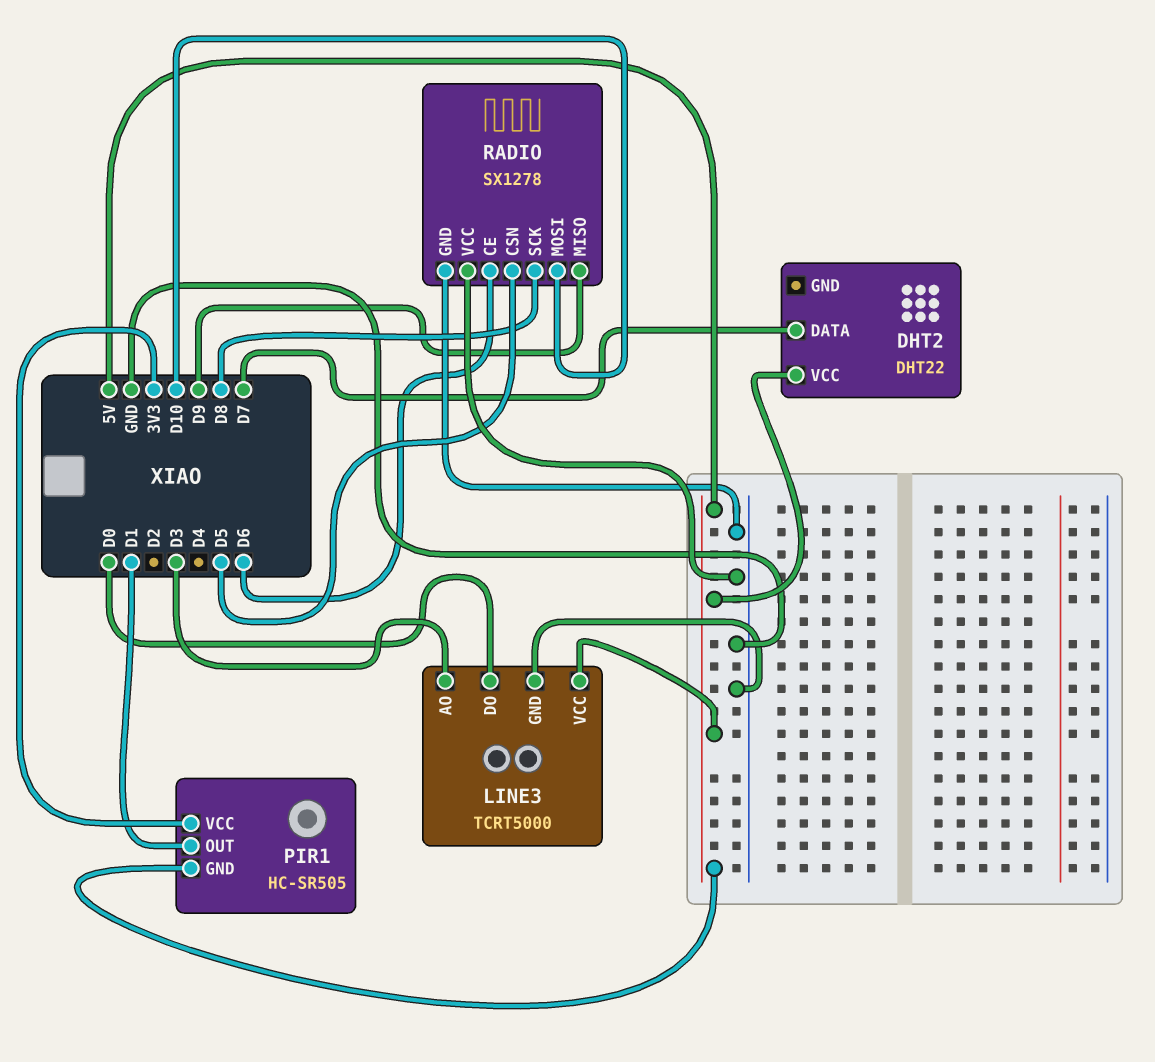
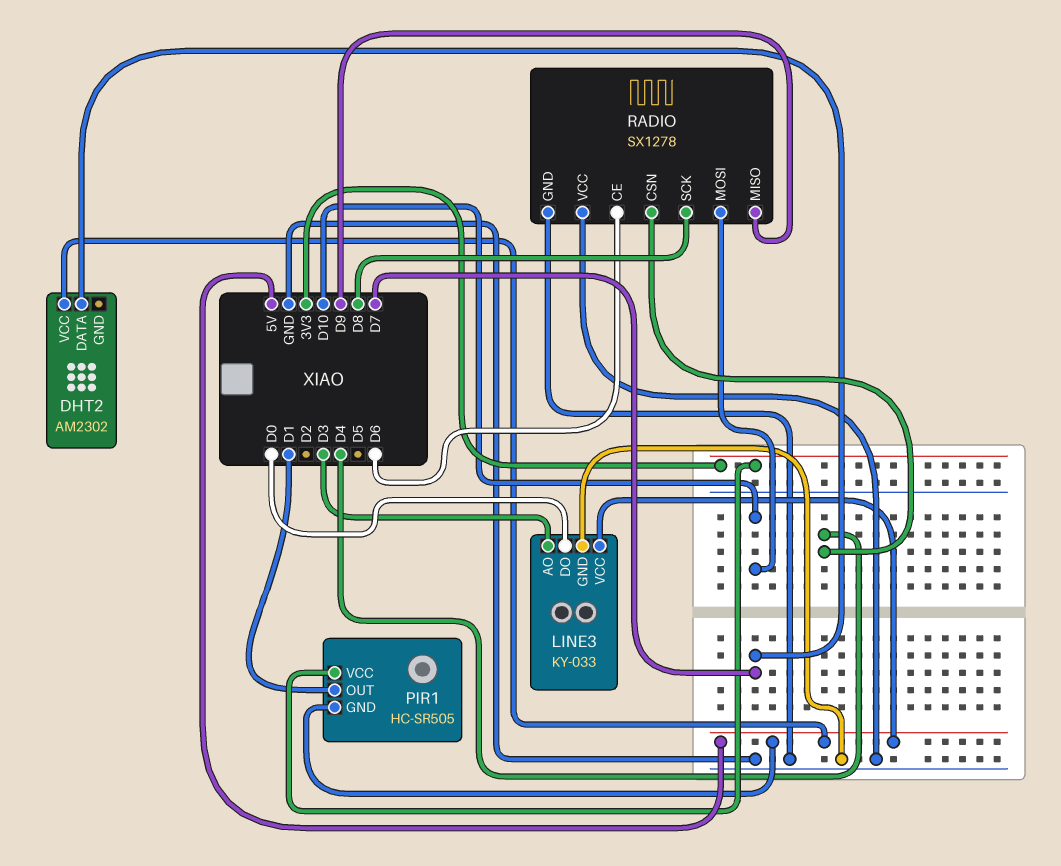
DHT2: DHT22 -> AM2302
LINE3: TCRT5000 -> KY-033
RADIO pin CSN: D5 -> D4

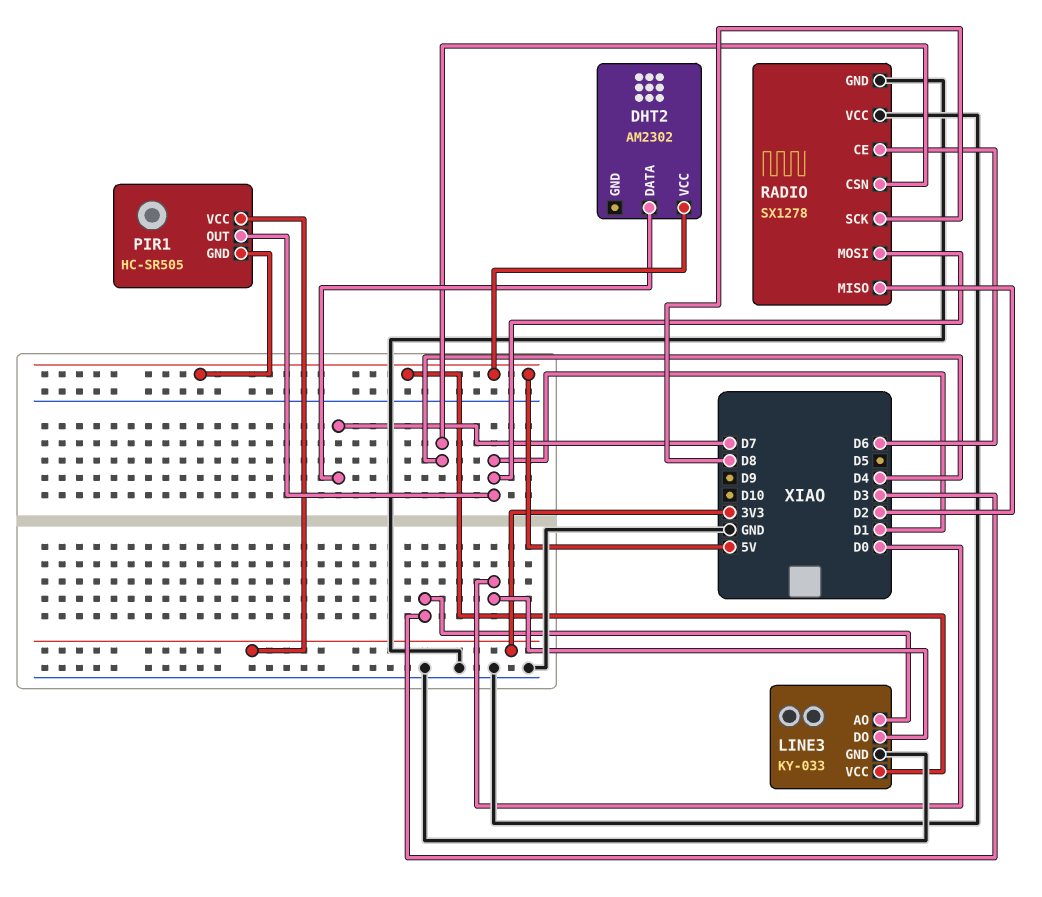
RADIO pin MISO: D9 -> D2
RADIO pin MOSI: D10 -> D1

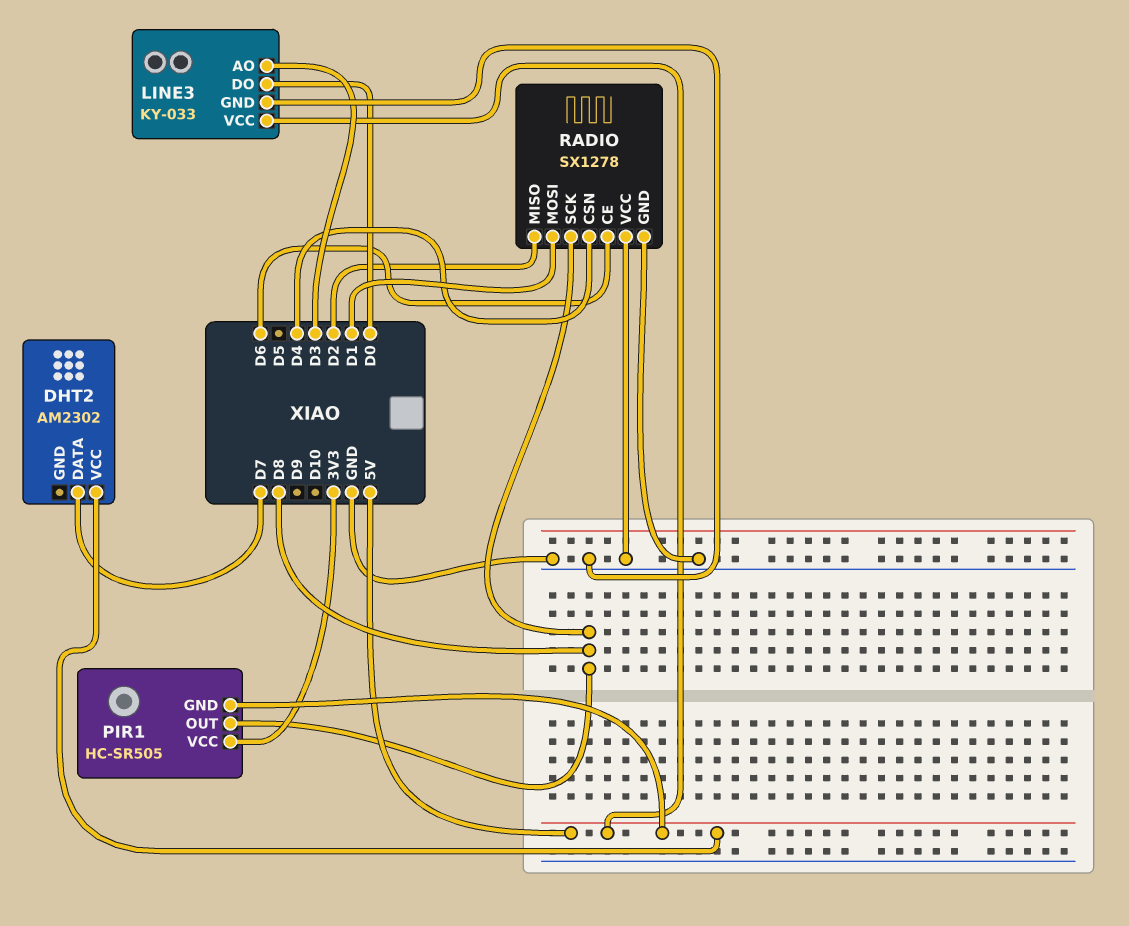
PIR1 pin OUT: D1 -> D8

